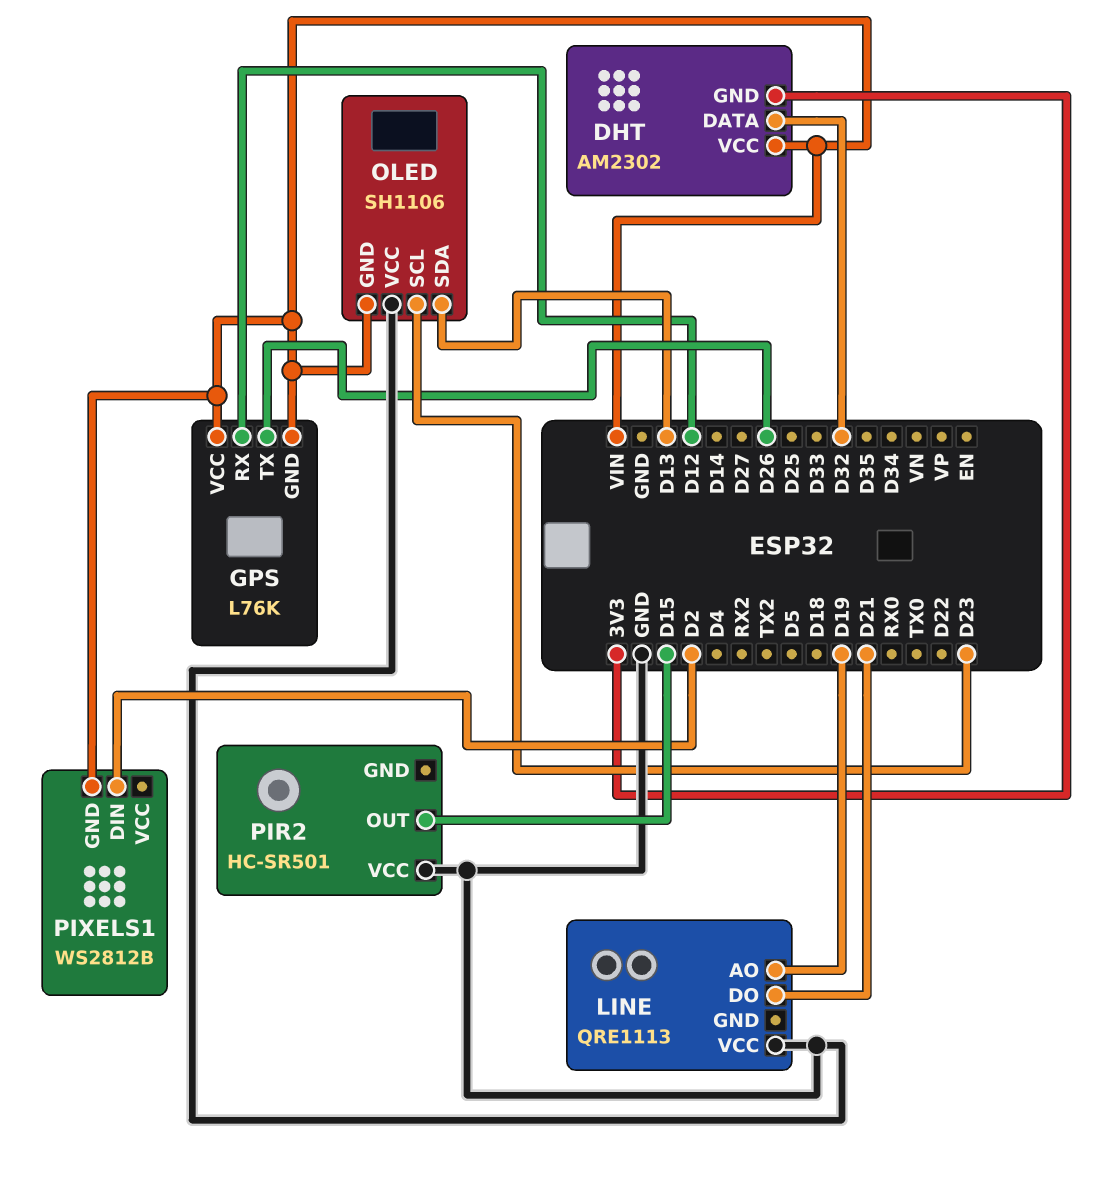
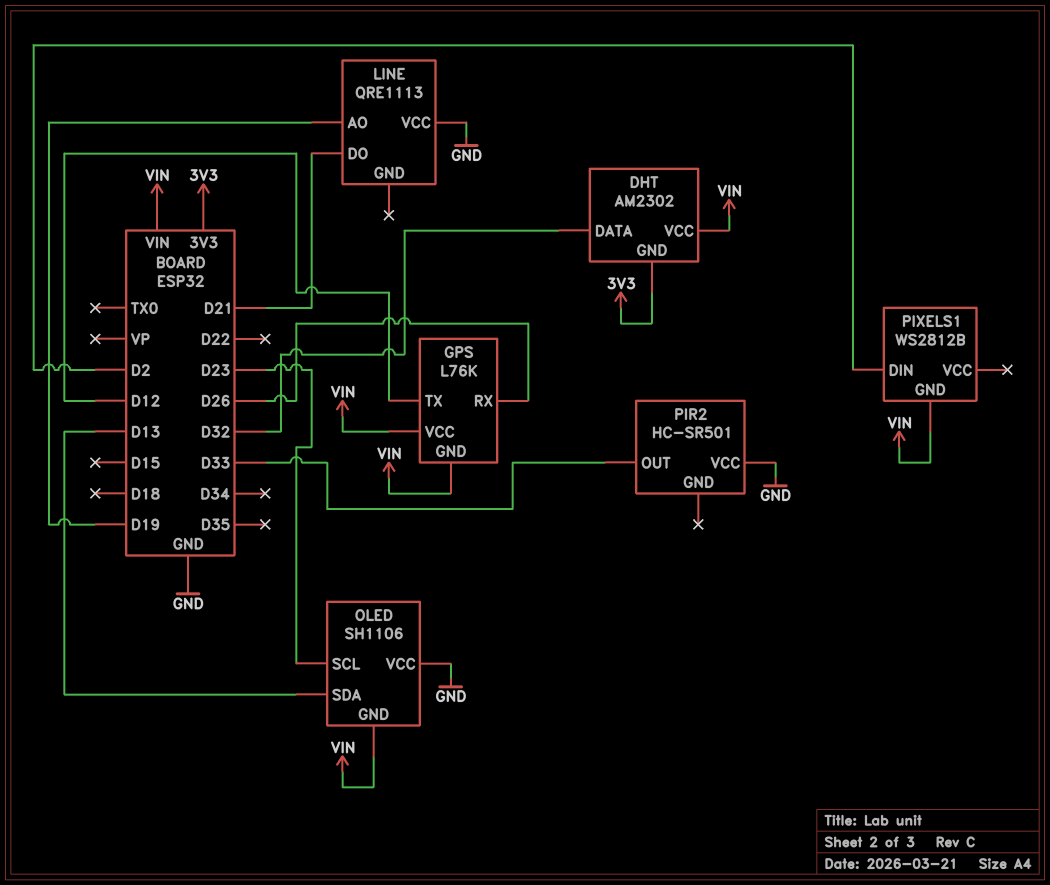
GPS pin RX: D12 -> D26
GPS pin TX: D26 -> D12
PIR2 pin OUT: D15 -> D33

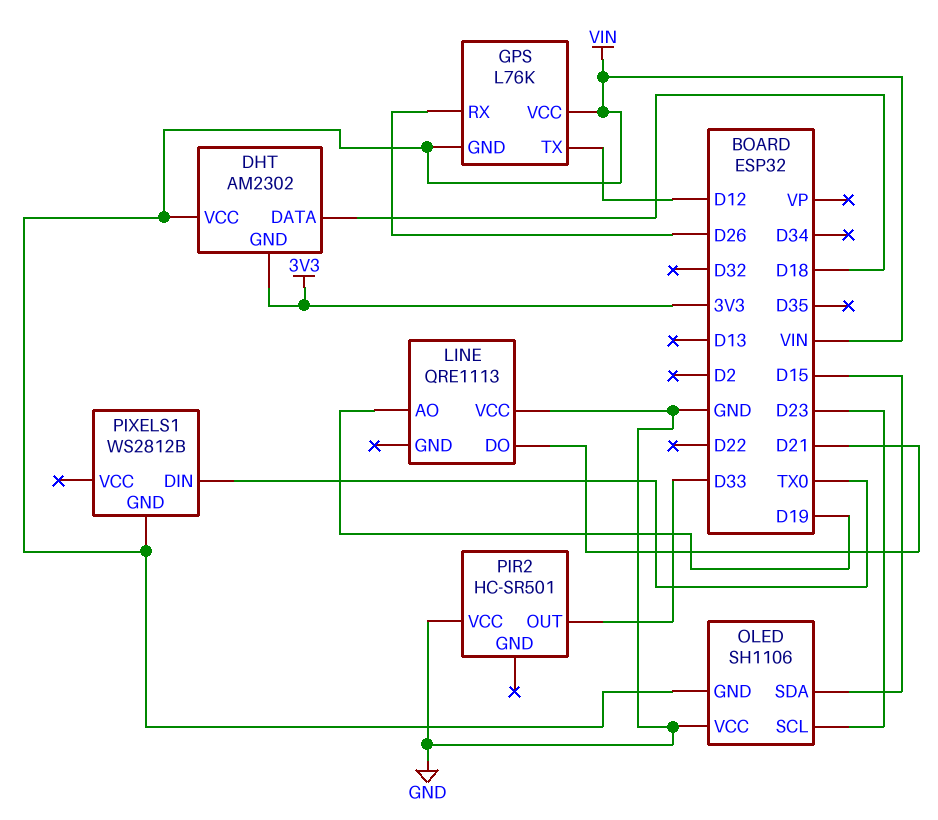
DHT pin DATA: D32 -> D18
OLED pin SDA: D13 -> D15
PIXELS1 pin DIN: D2 -> TX0

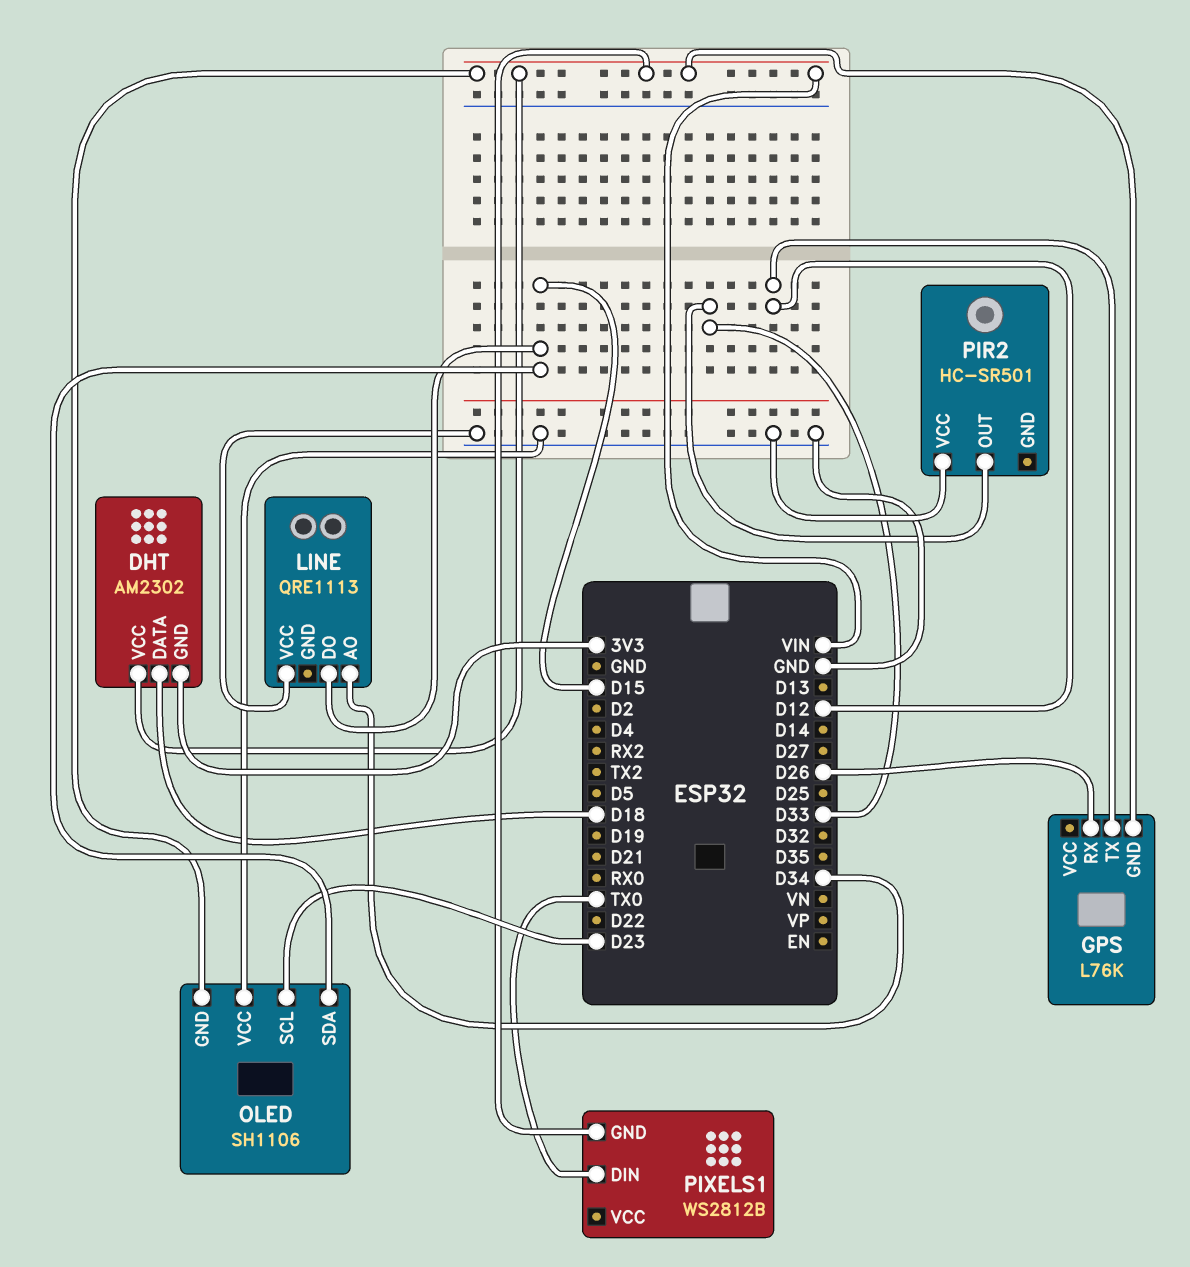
GPS pin VCC: VIN -> none
LINE pin AO: D19 -> D34
LINE pin DO: D21 -> D15

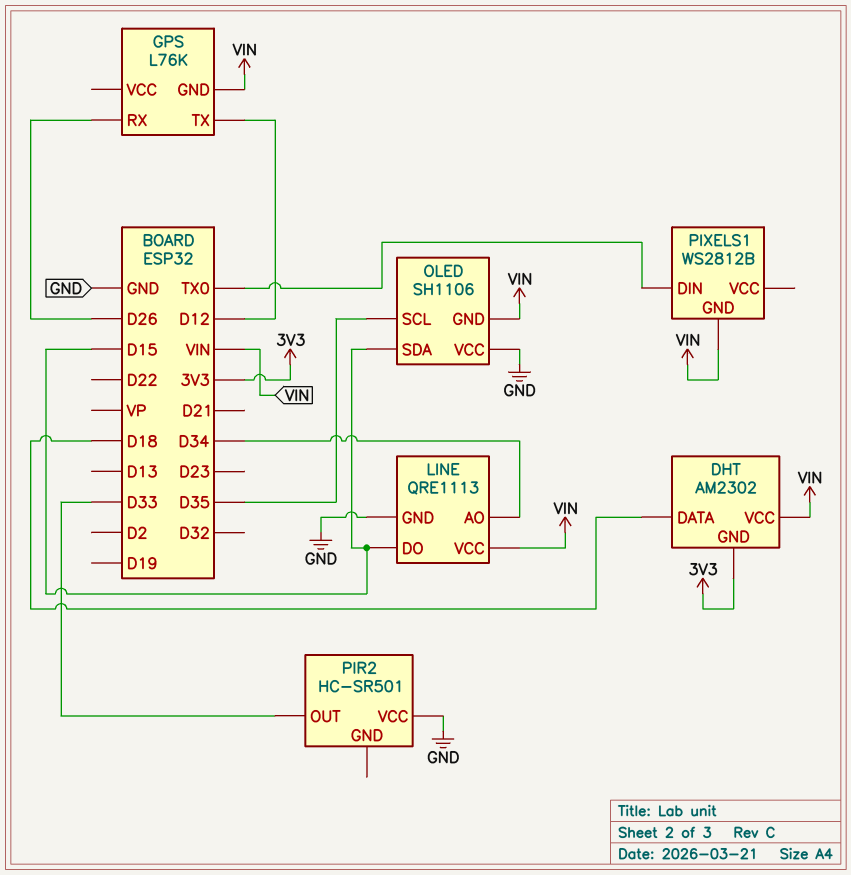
LINE pin GND: none -> GND
LINE pin VCC: GND -> VIN
OLED pin SCL: D23 -> D35

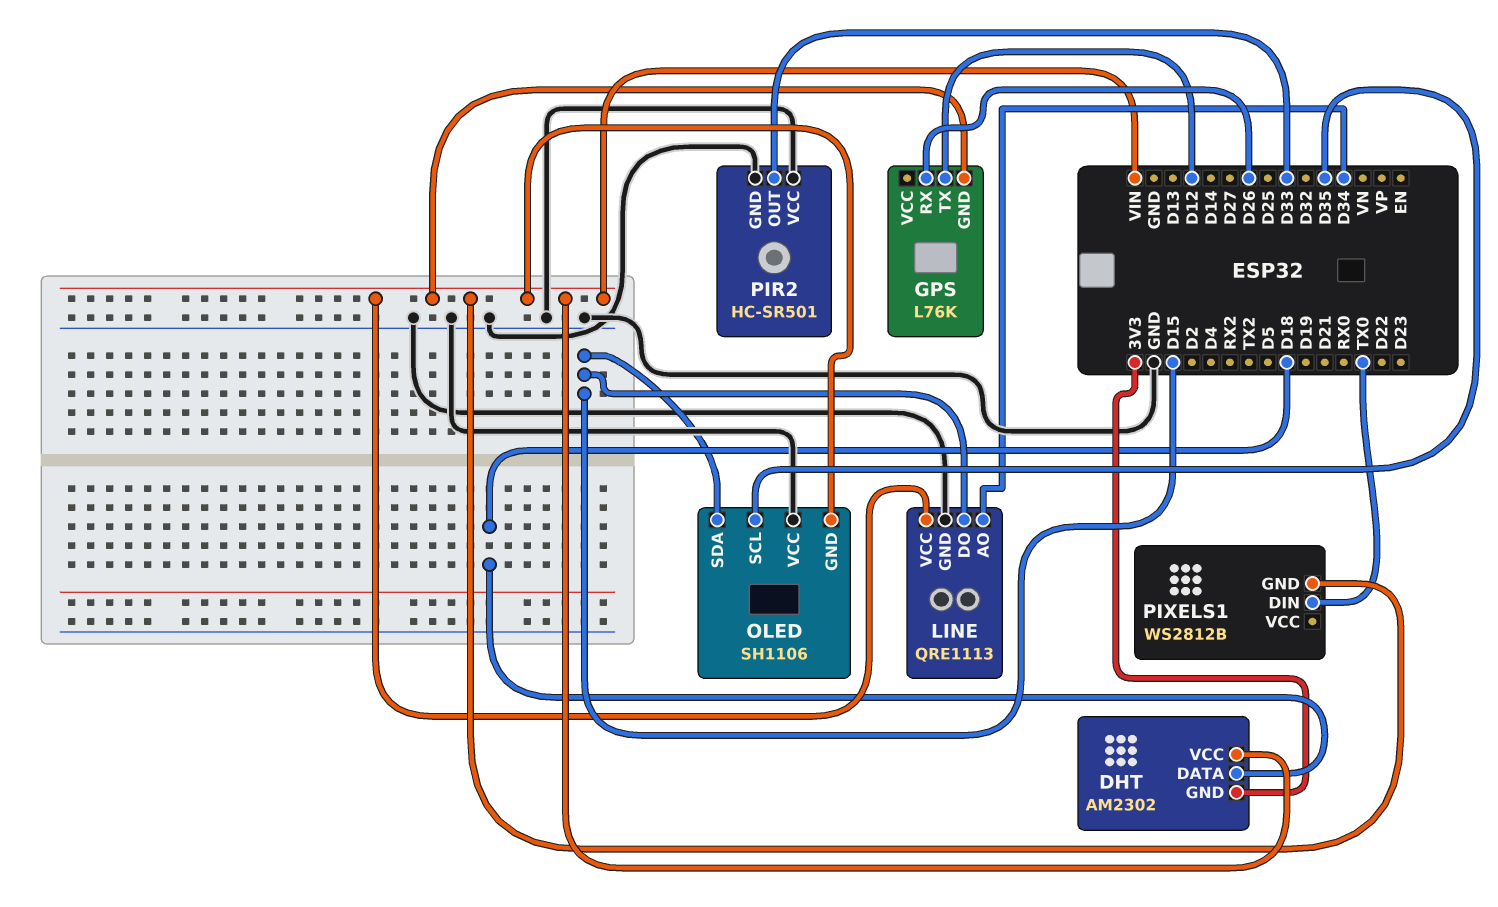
PIR2 pin GND: none -> GND

